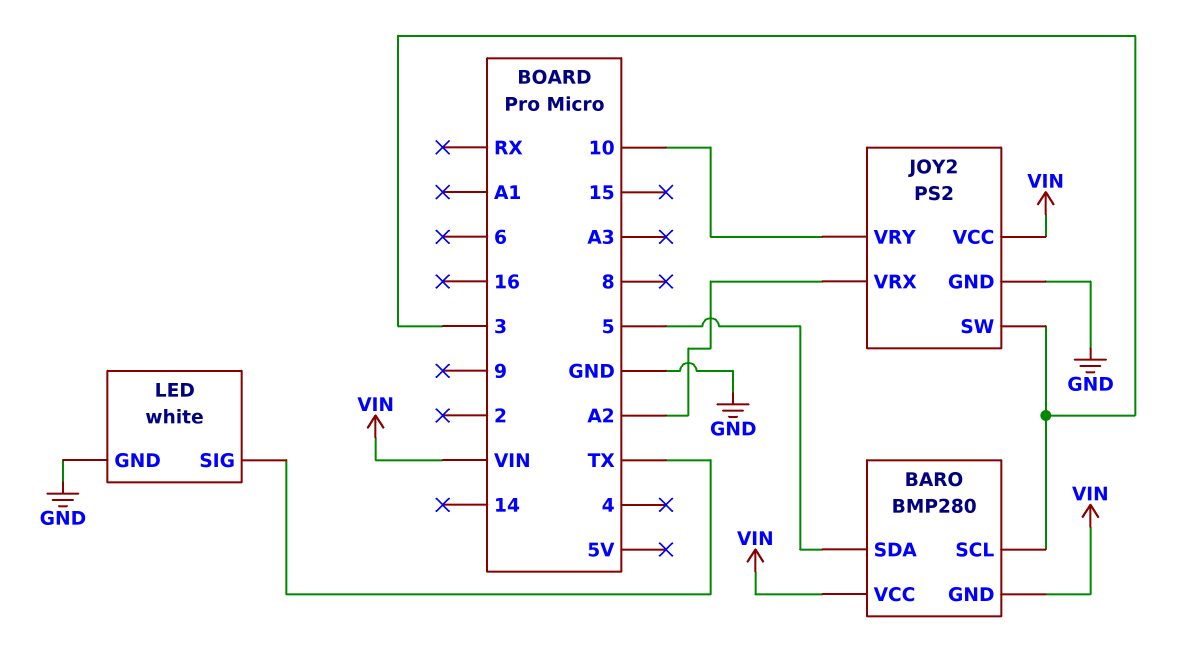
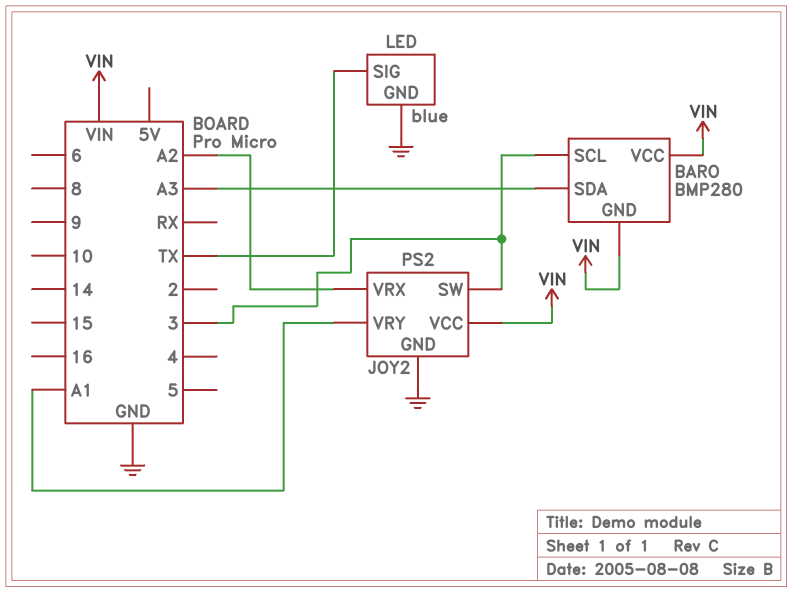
BARO pin SDA: 5 -> A3
JOY2 pin VRY: 10 -> A1
LED: white -> blue

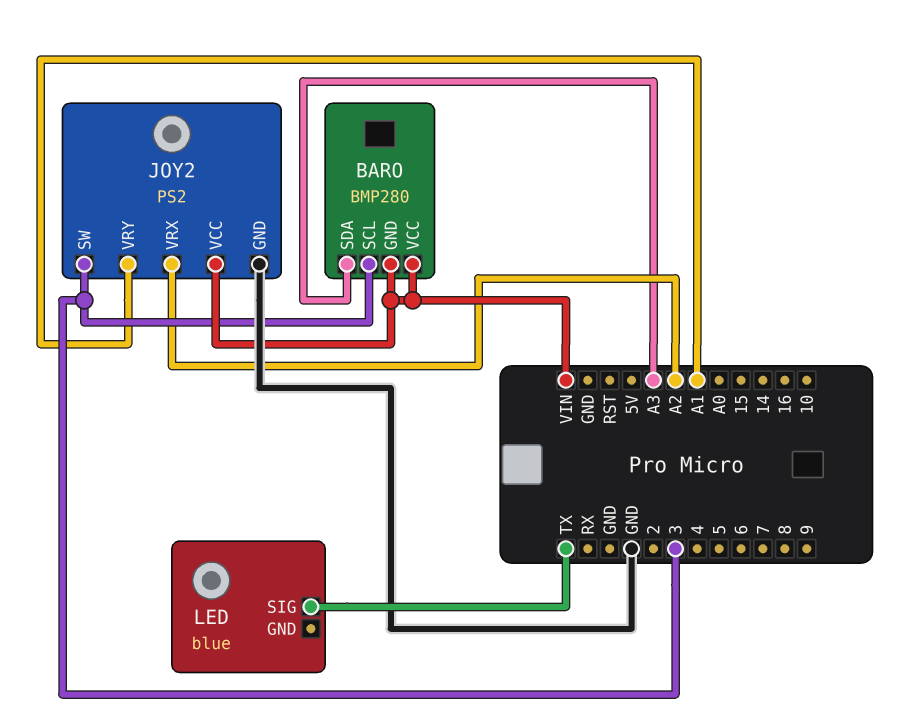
LED pin GND: GND -> none

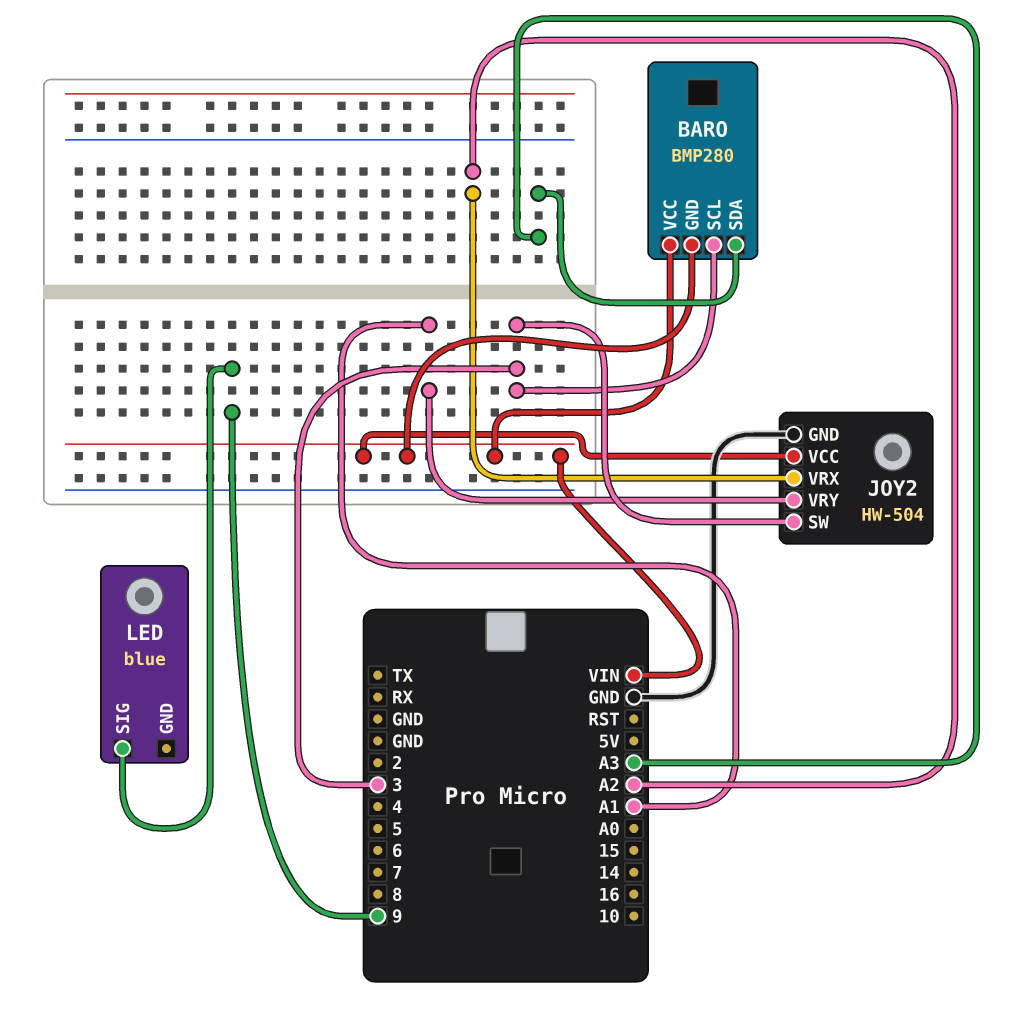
JOY2: PS2 -> HW-504
LED pin SIG: TX -> 9

